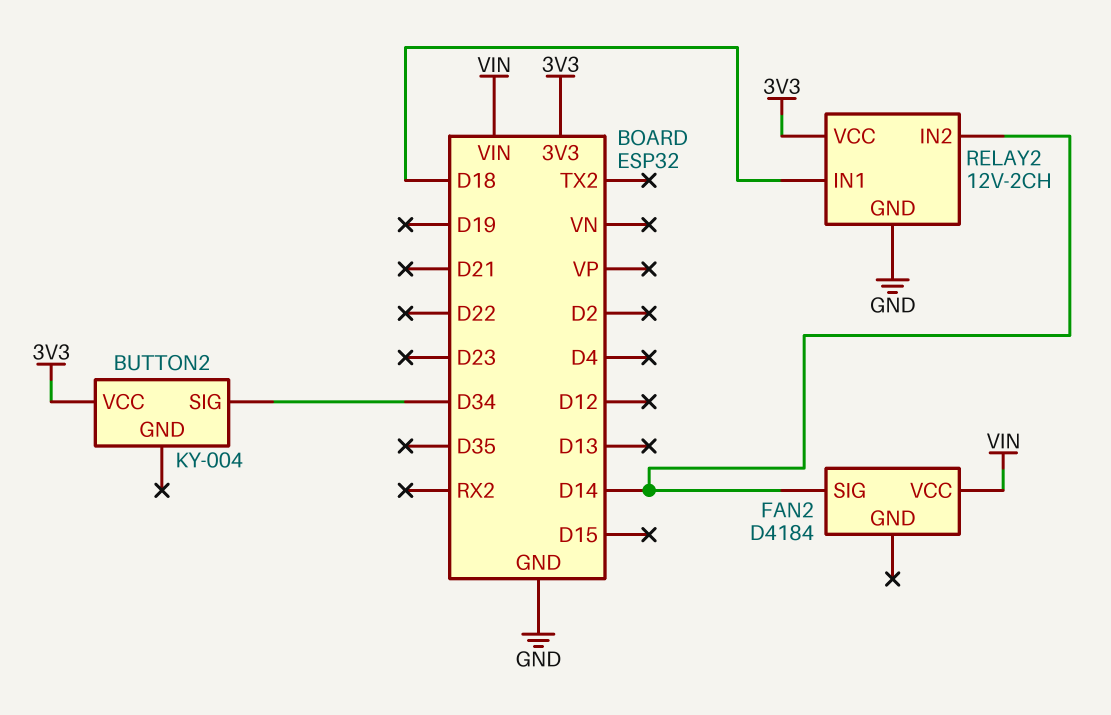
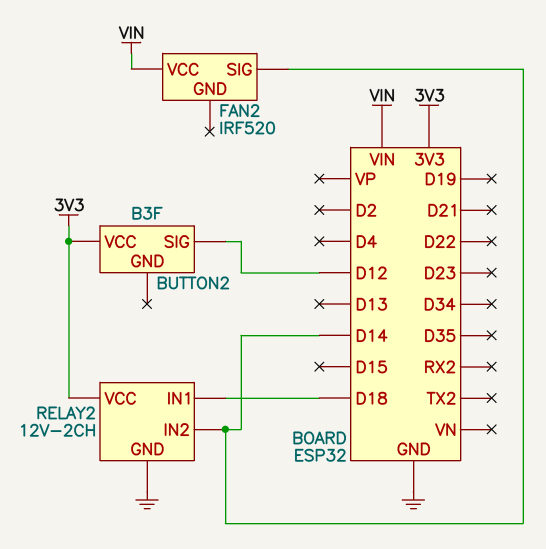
BUTTON2: KY-004 -> B3F
BUTTON2 pin SIG: D34 -> D12
FAN2: D4184 -> IRF520

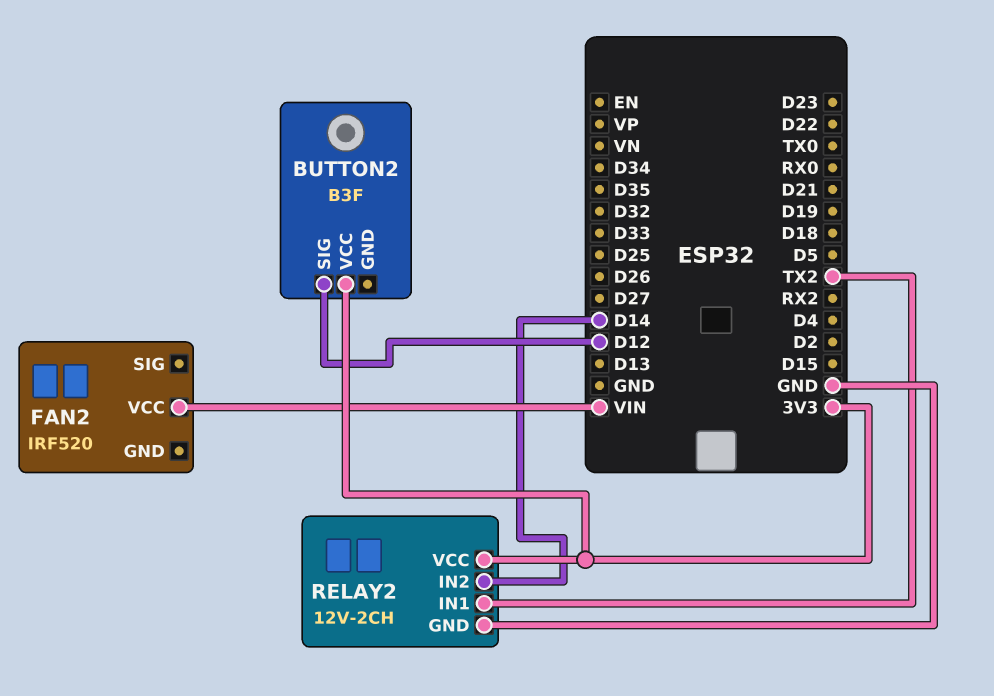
FAN2 pin SIG: D14 -> none
RELAY2 pin IN1: D18 -> TX2

